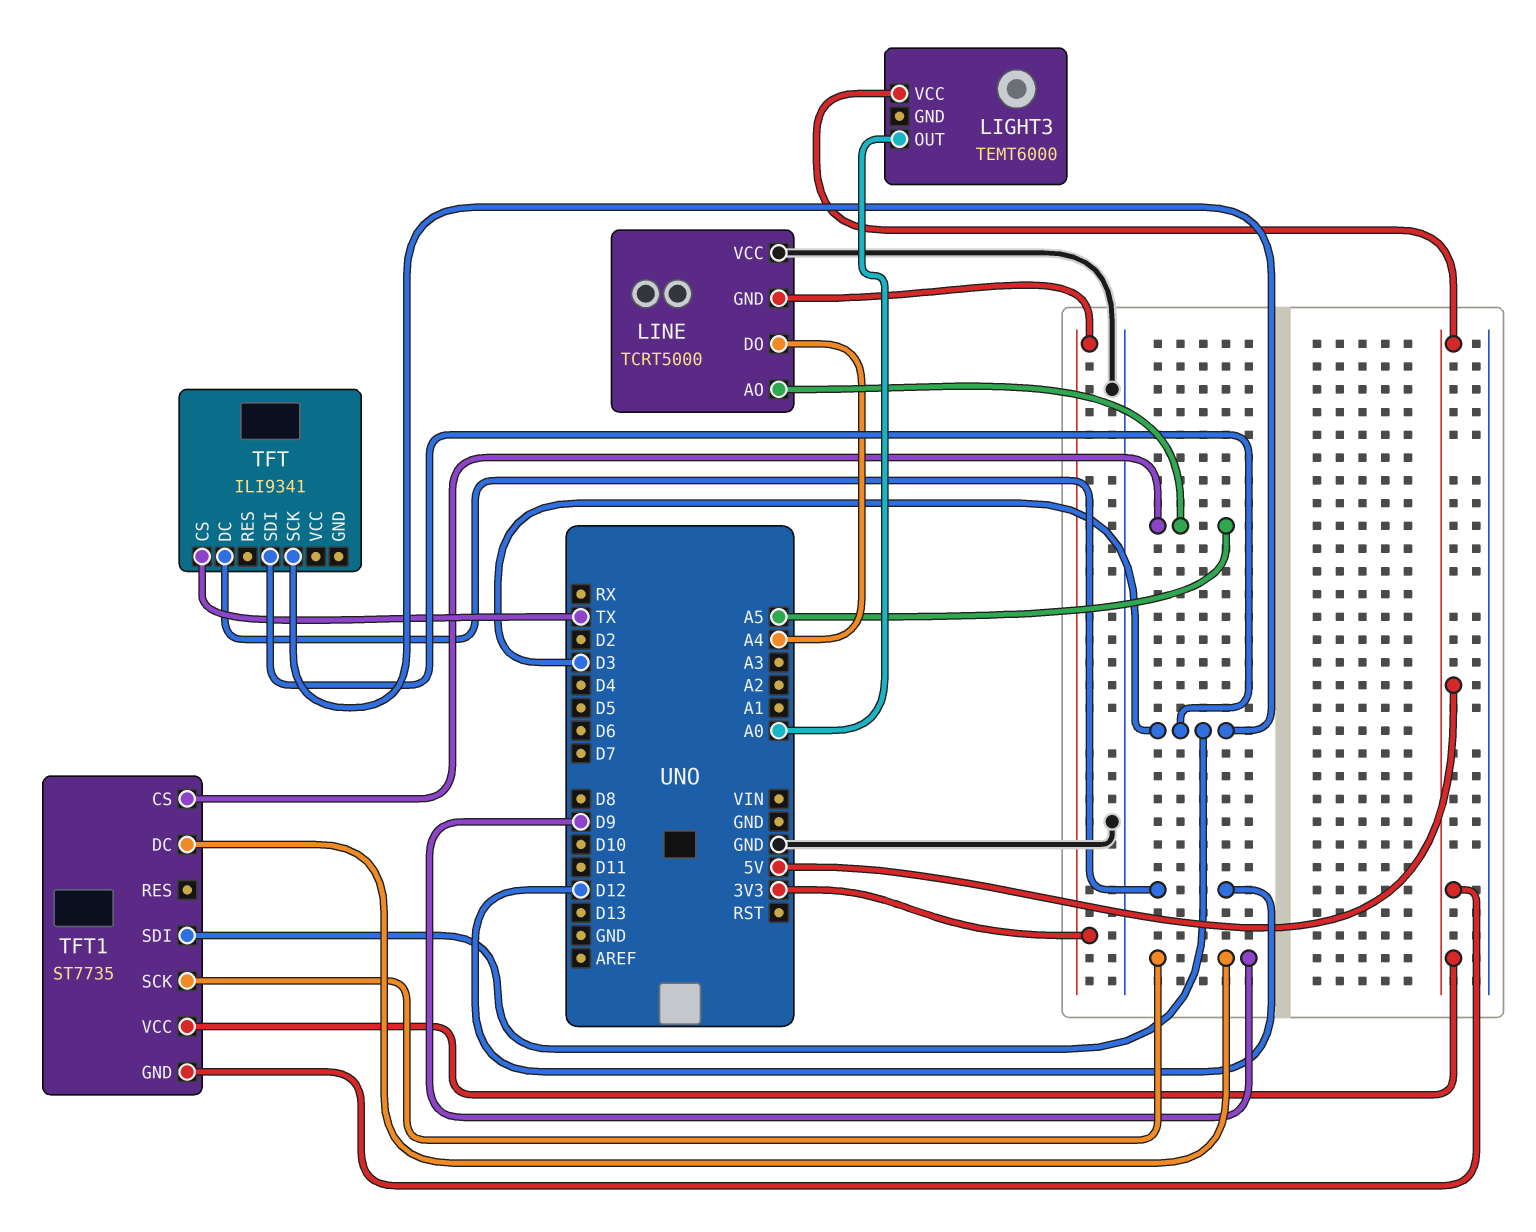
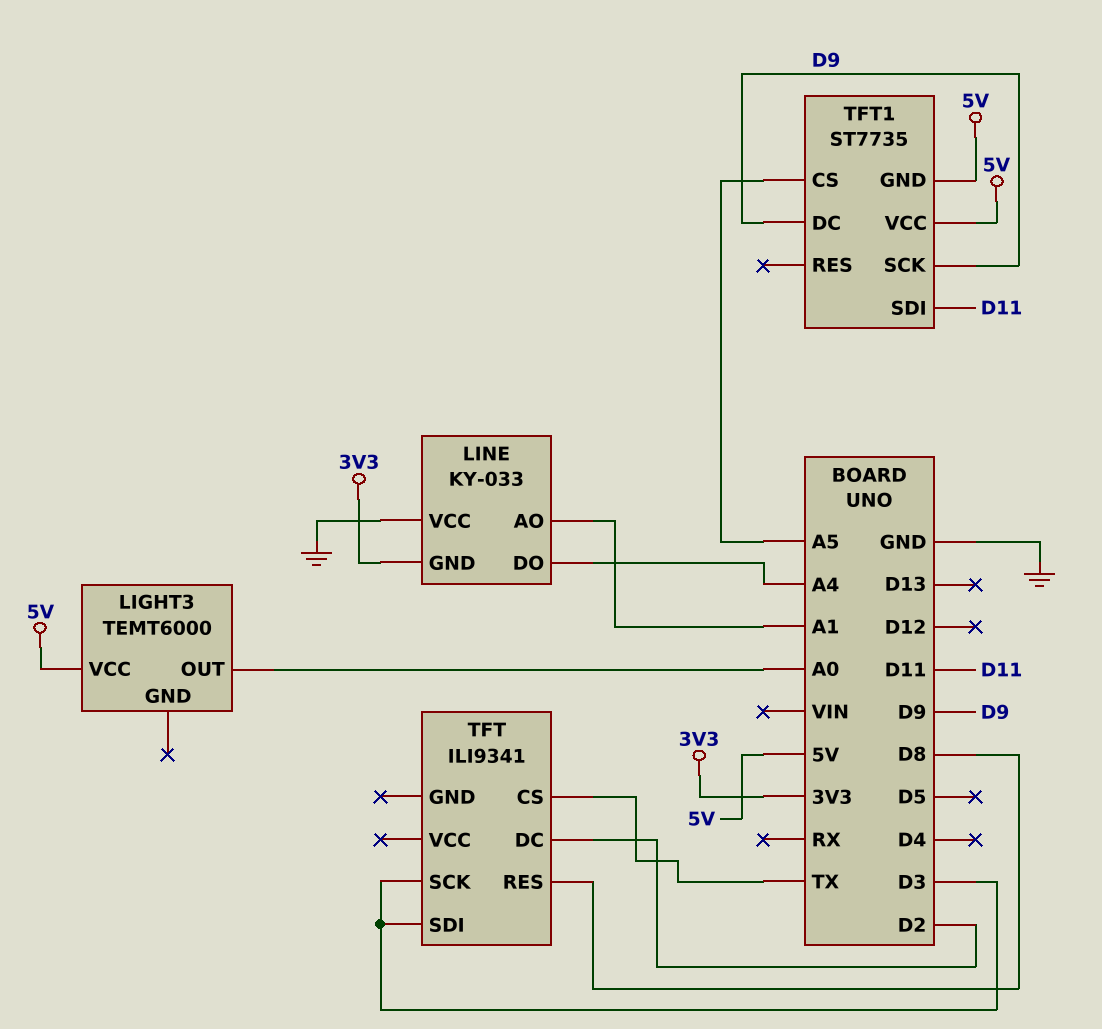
LINE: TCRT5000 -> KY-033
LINE pin AO: A5 -> A1
TFT pin DC: D12 -> D2
TFT pin RES: none -> D8
TFT1 pin SDI: D3 -> D11

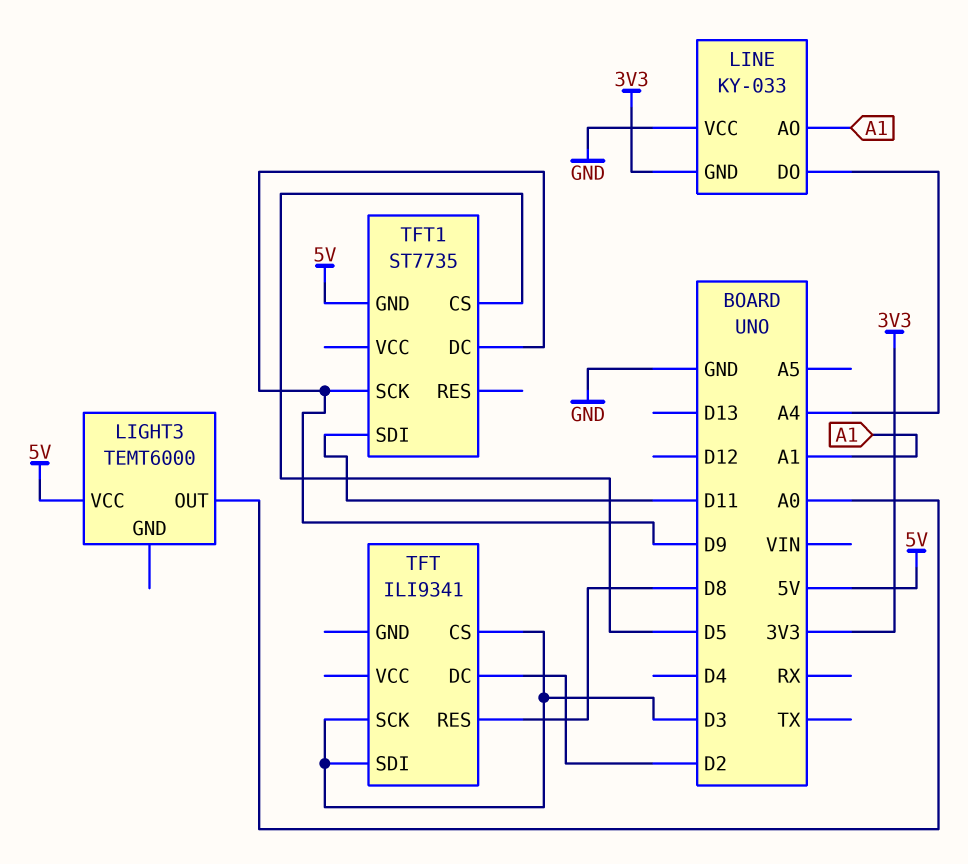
TFT pin CS: TX -> D3
TFT1 pin CS: A5 -> D5
TFT1 pin VCC: 5V -> none

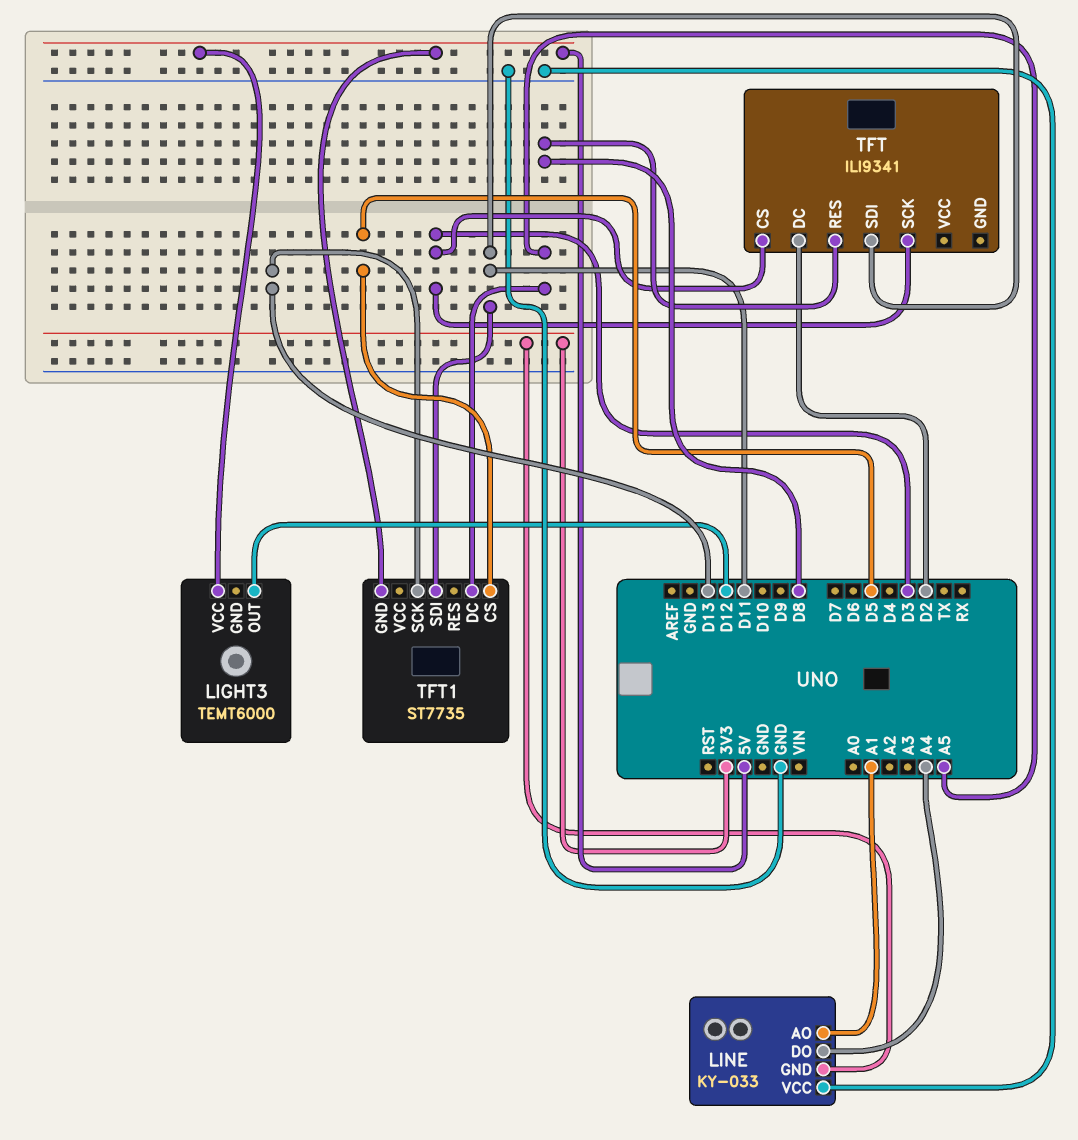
LIGHT3 pin OUT: A0 -> D12
TFT pin SDI: D3 -> D11
TFT1 pin DC: D9 -> A5
TFT1 pin SCK: D9 -> D13

